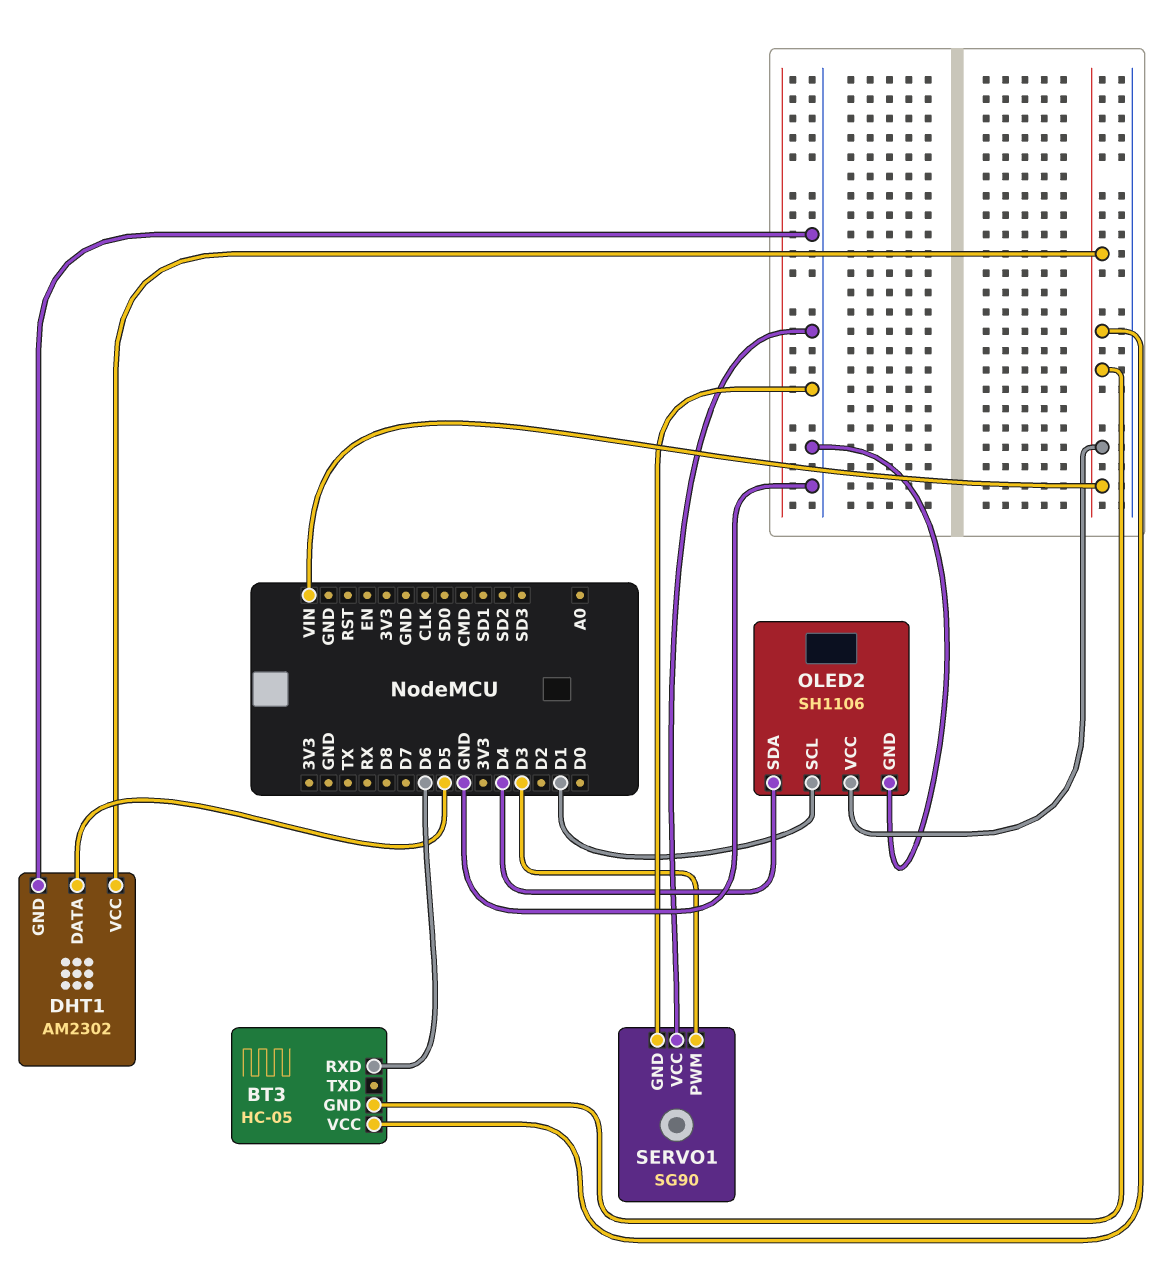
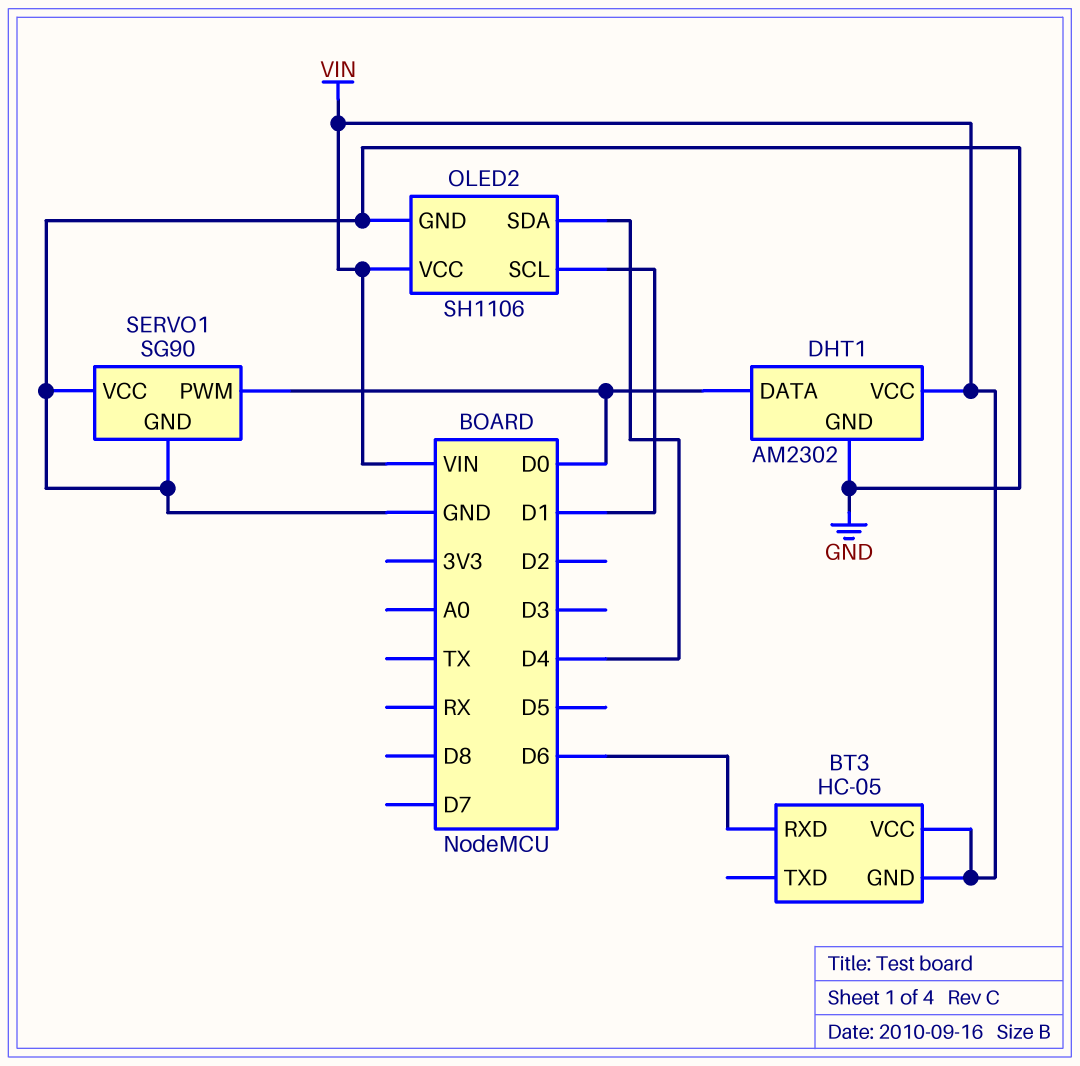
DHT1 pin DATA: D5 -> D0
SERVO1 pin PWM: D3 -> D0

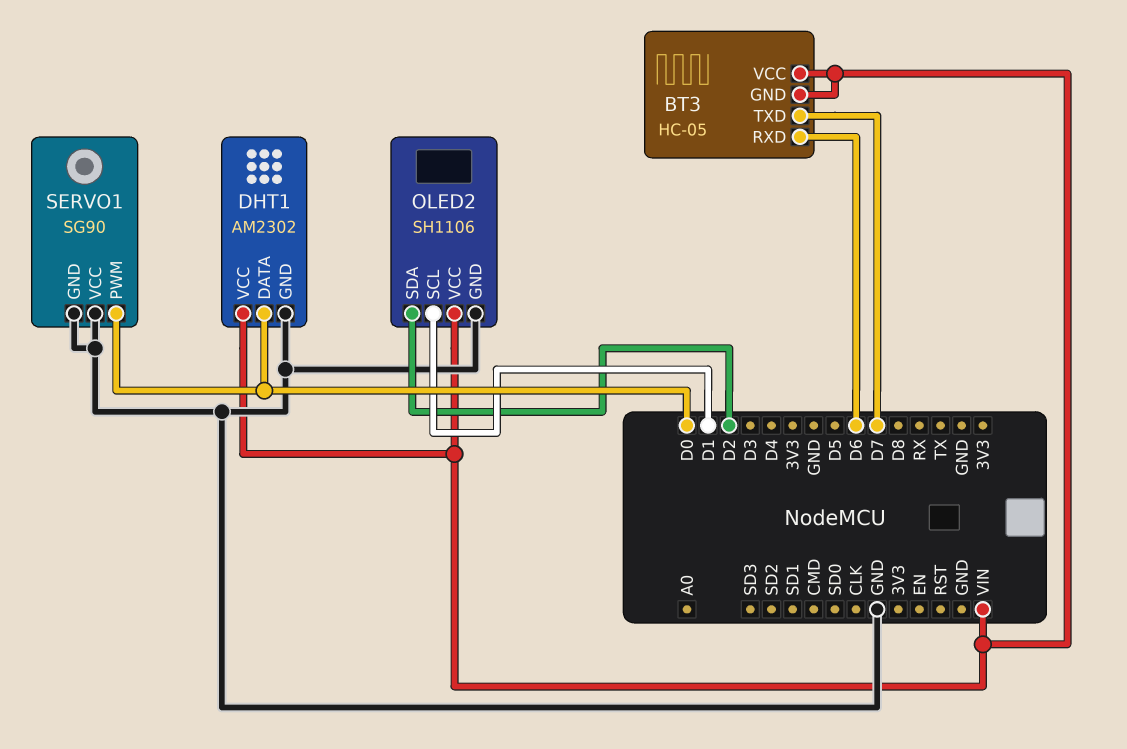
BT3 pin TXD: none -> D7
OLED2 pin SDA: D4 -> D2

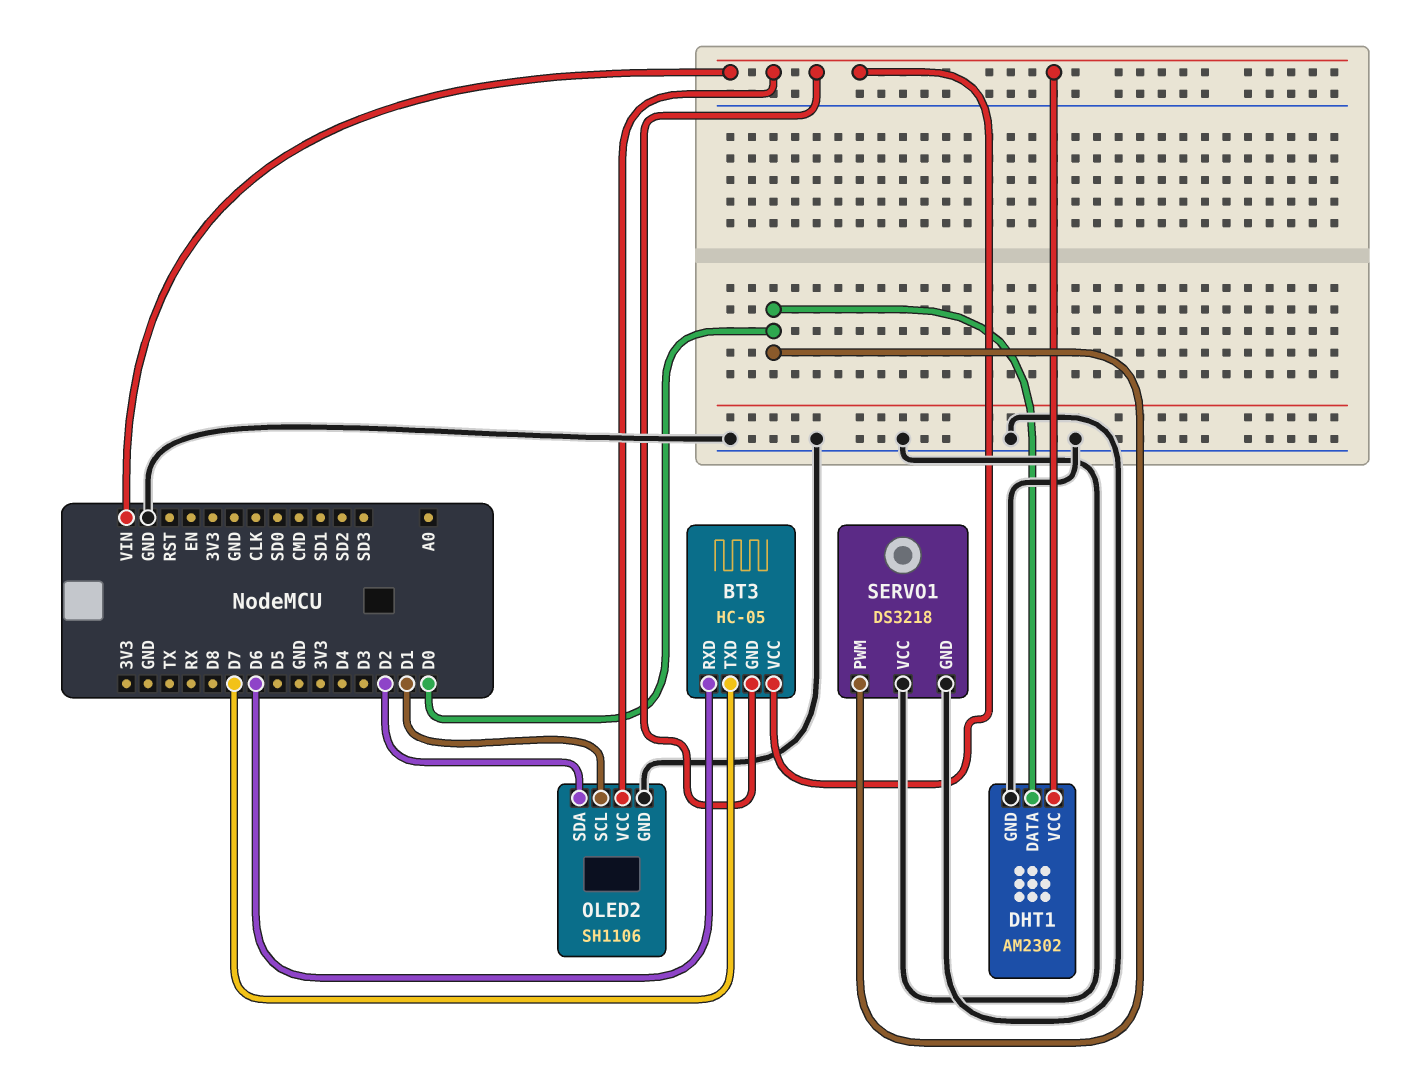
SERVO1: SG90 -> DS3218

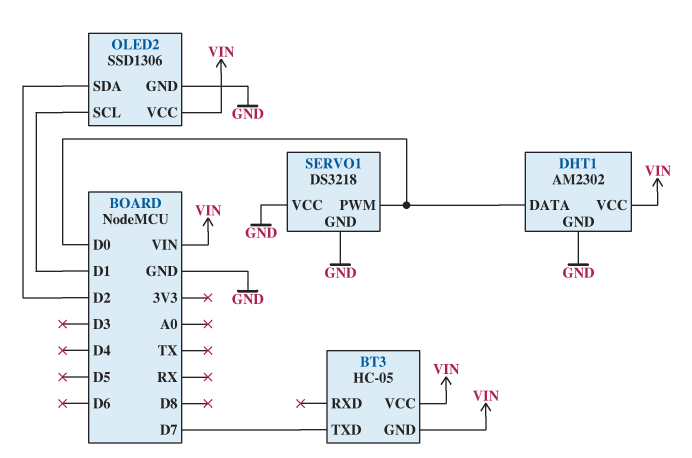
BT3 pin RXD: D6 -> none
OLED2: SH1106 -> SSD1306

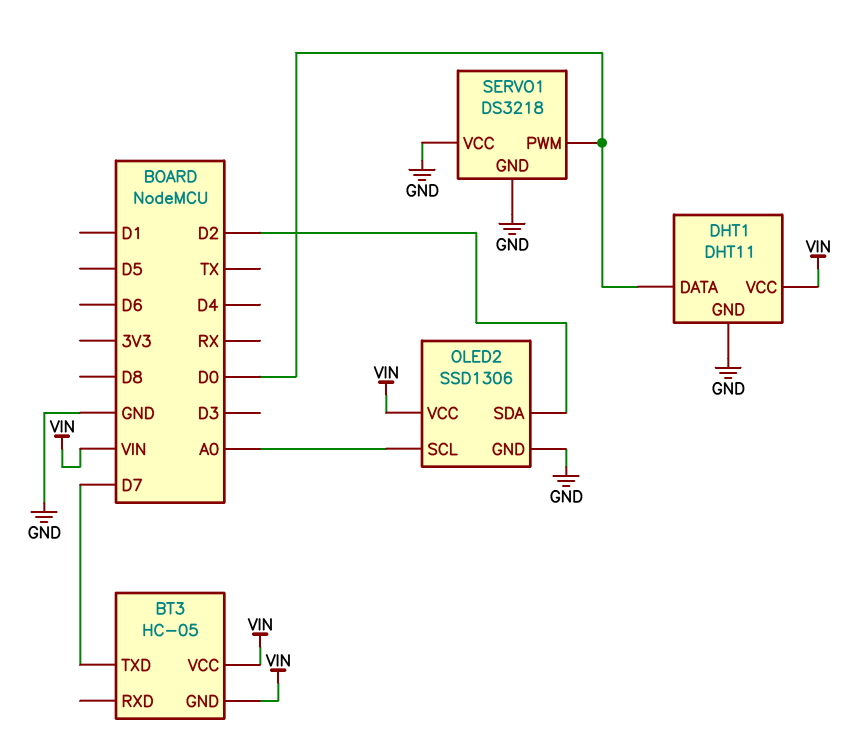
DHT1: AM2302 -> DHT11
OLED2 pin SCL: D1 -> A0

